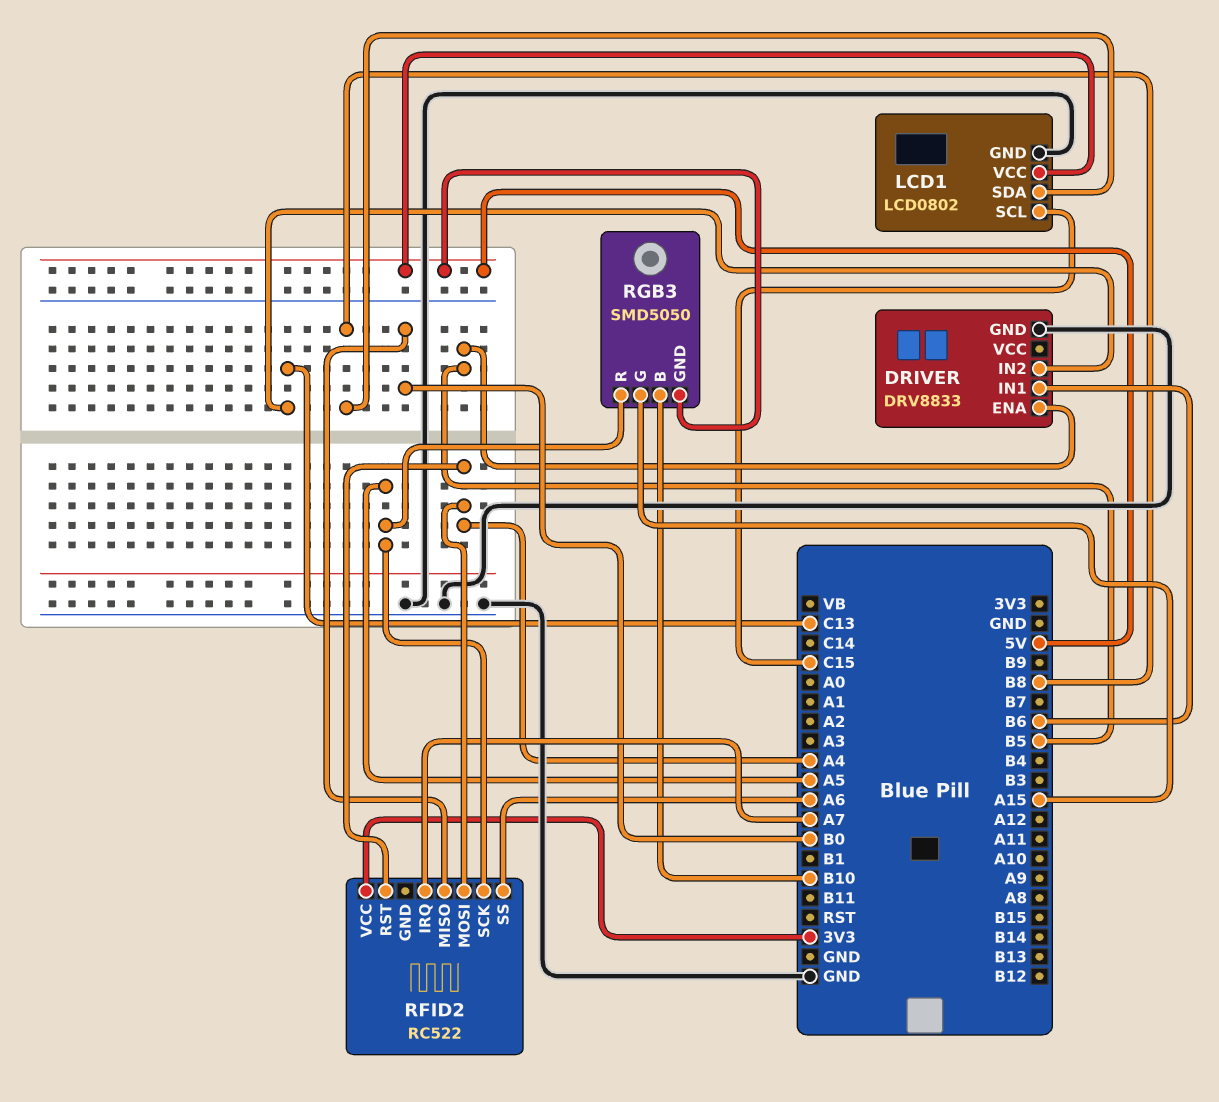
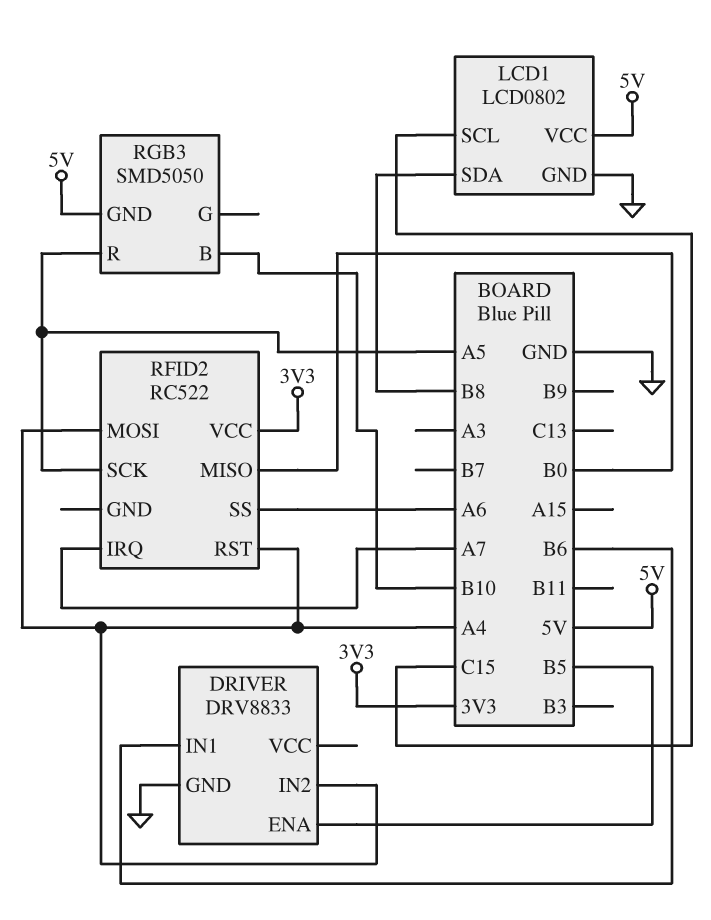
DRIVER pin IN2: C13 -> A4
RGB3 pin G: A15 -> none

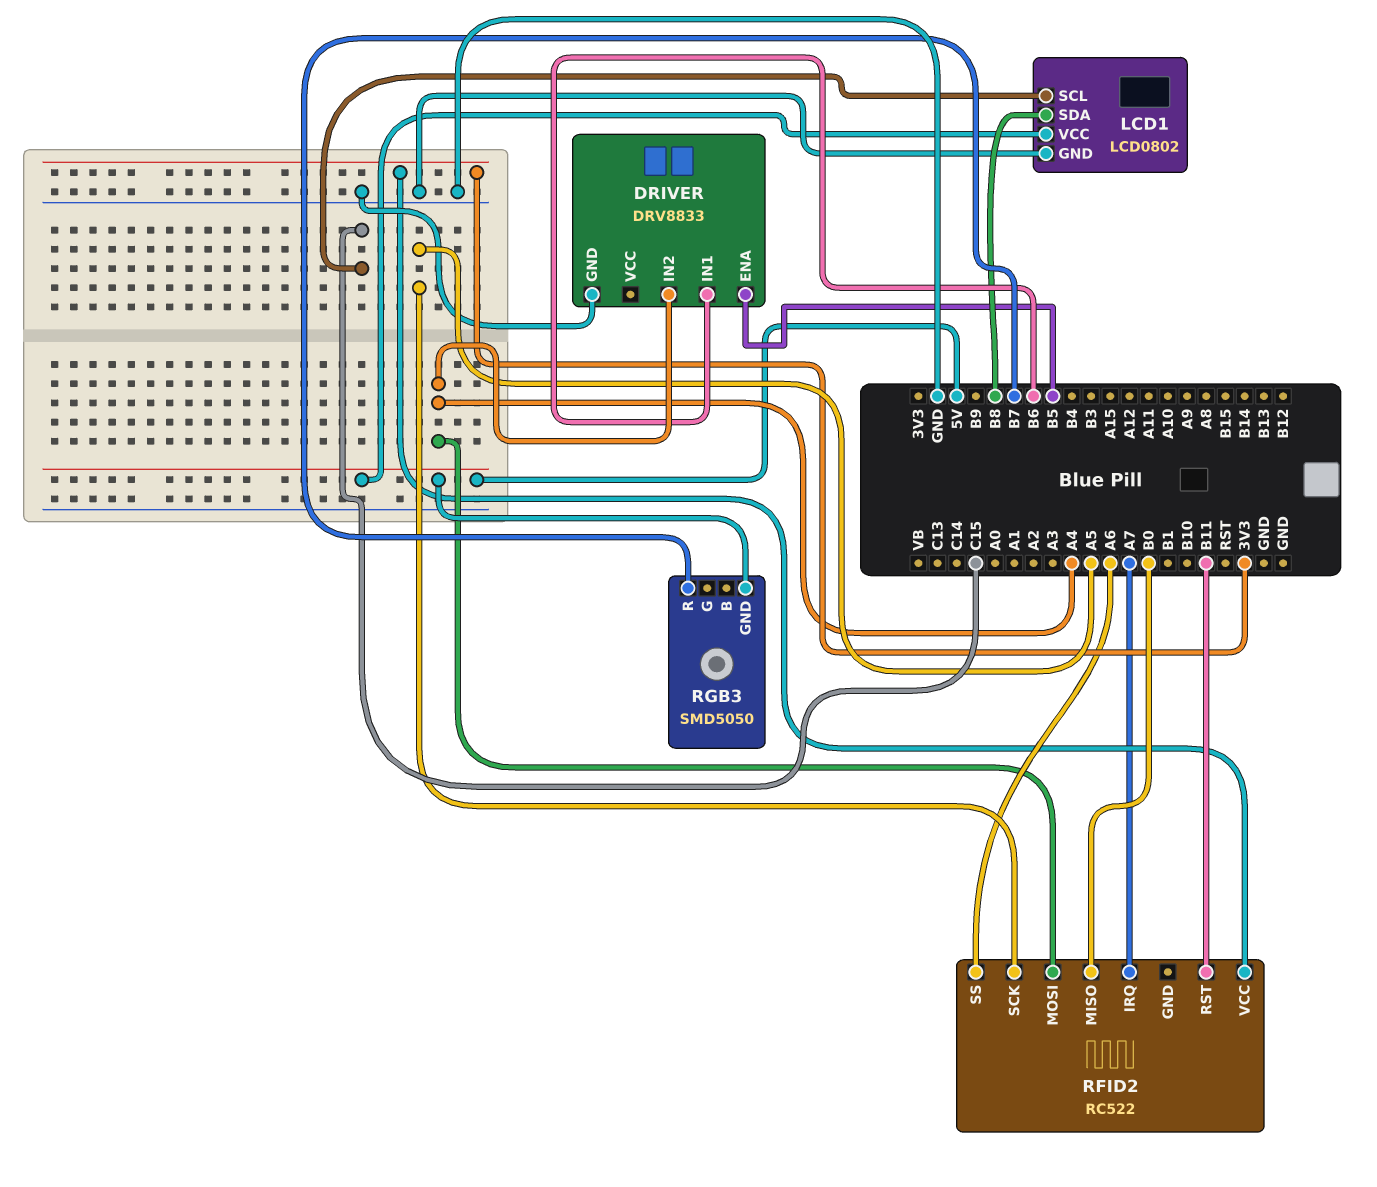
RFID2 pin RST: A4 -> B11
RGB3 pin B: B10 -> none
RGB3 pin R: A5 -> B7

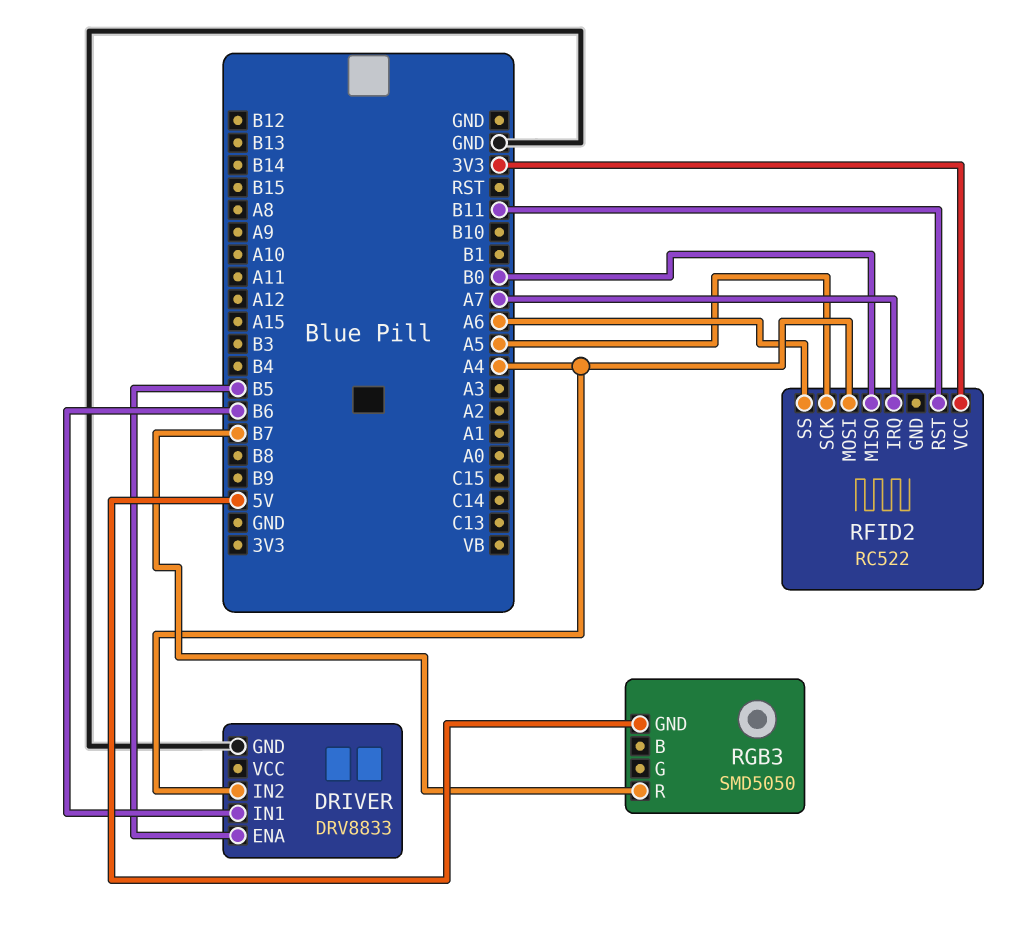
LCD1: LCD0802 -> none
LCD1 pin GND: GND -> none
LCD1 pin SCL: C15 -> none
LCD1 pin SDA: B8 -> none
LCD1 pin VCC: 5V -> none

